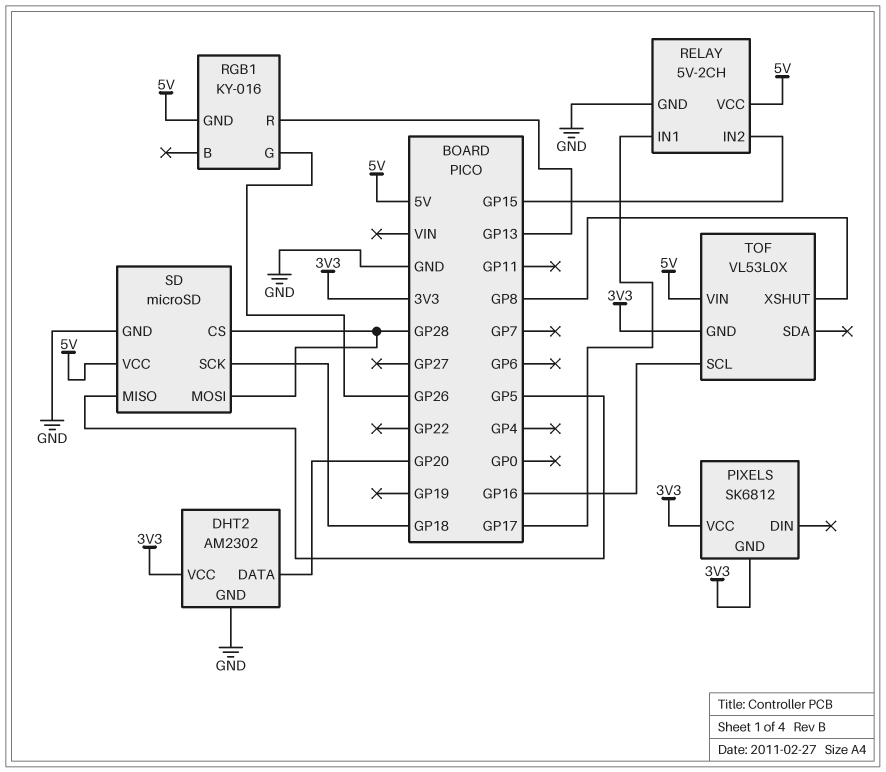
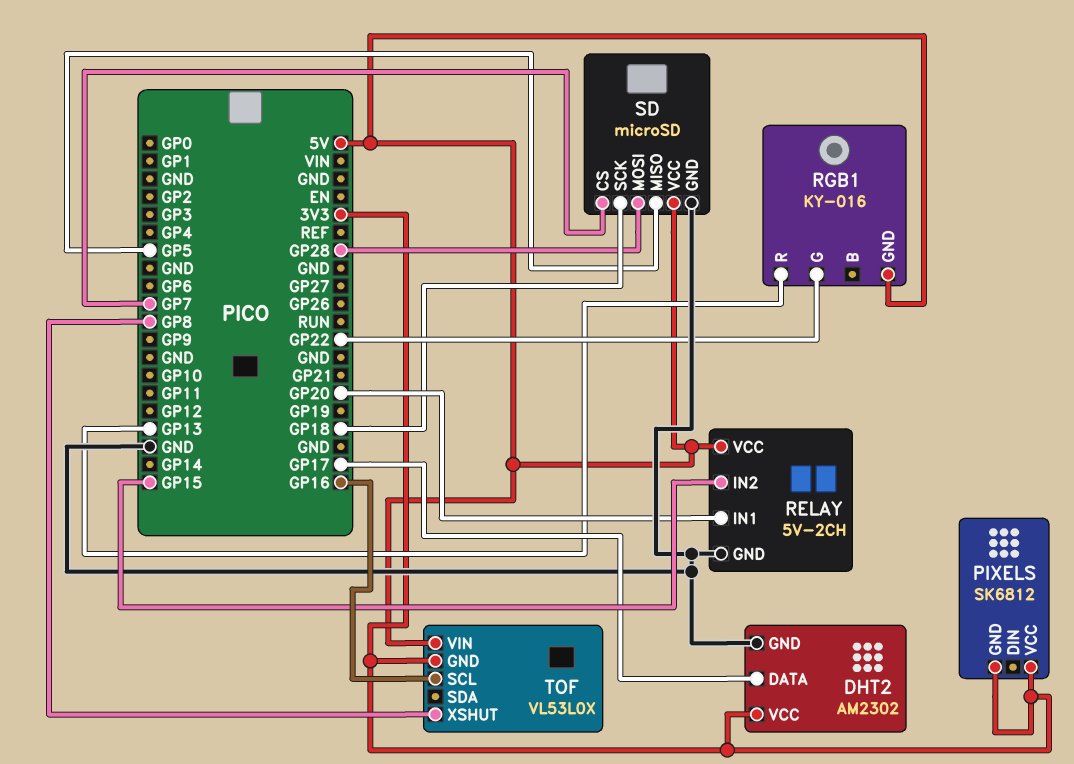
DHT2 pin DATA: GP20 -> GP17
RELAY pin IN1: GP17 -> GP20
RGB1 pin G: GP26 -> GP22
SD pin CS: GP28 -> GP7

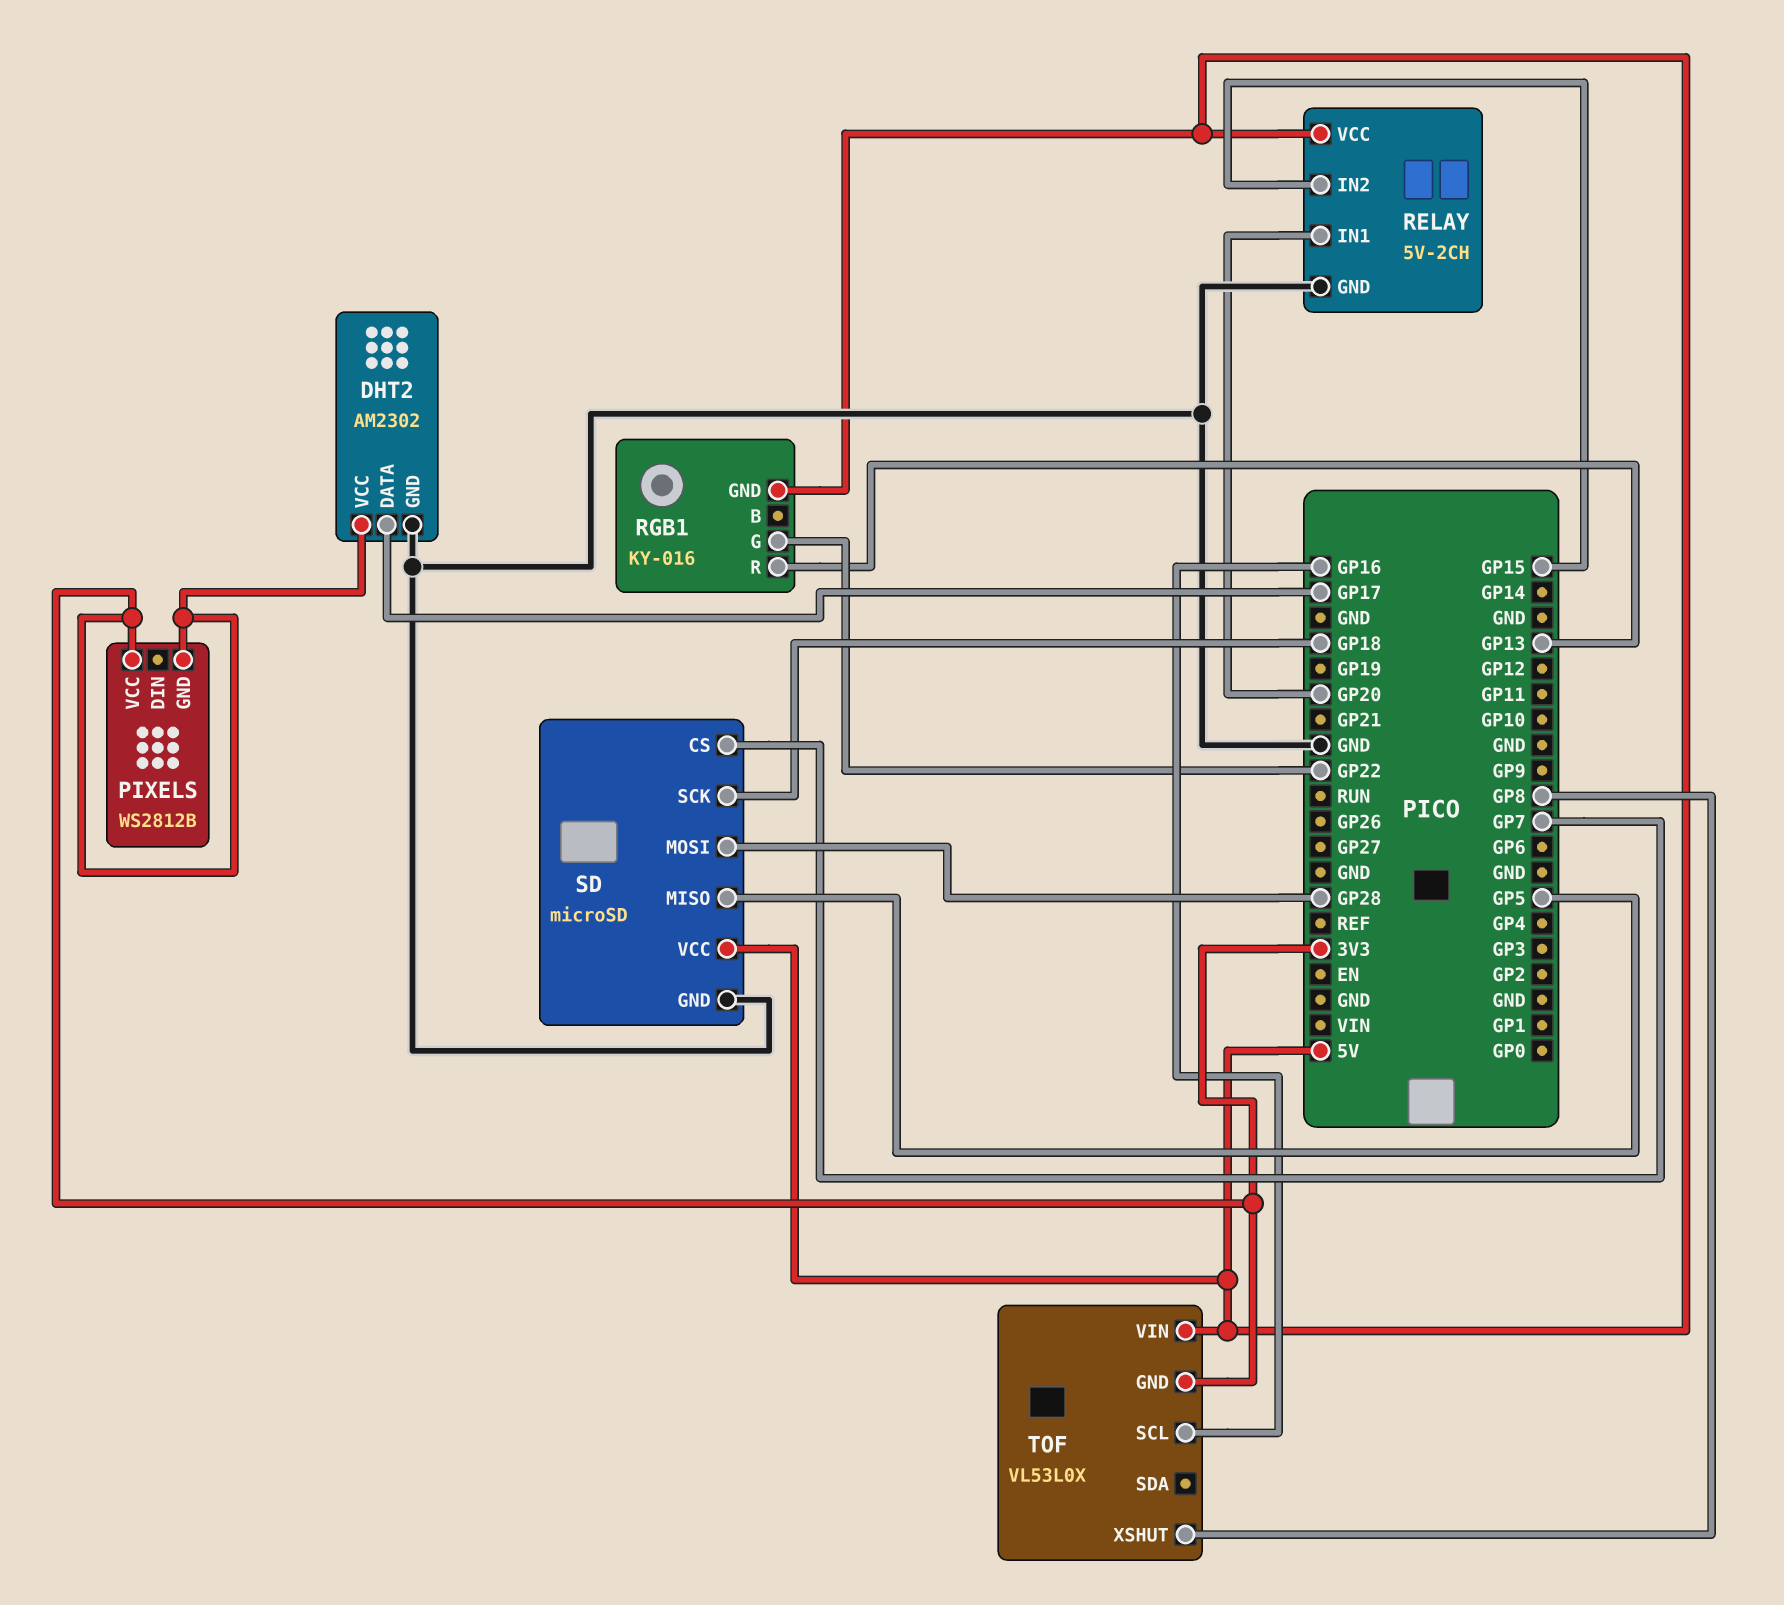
PIXELS: SK6812 -> WS2812B

